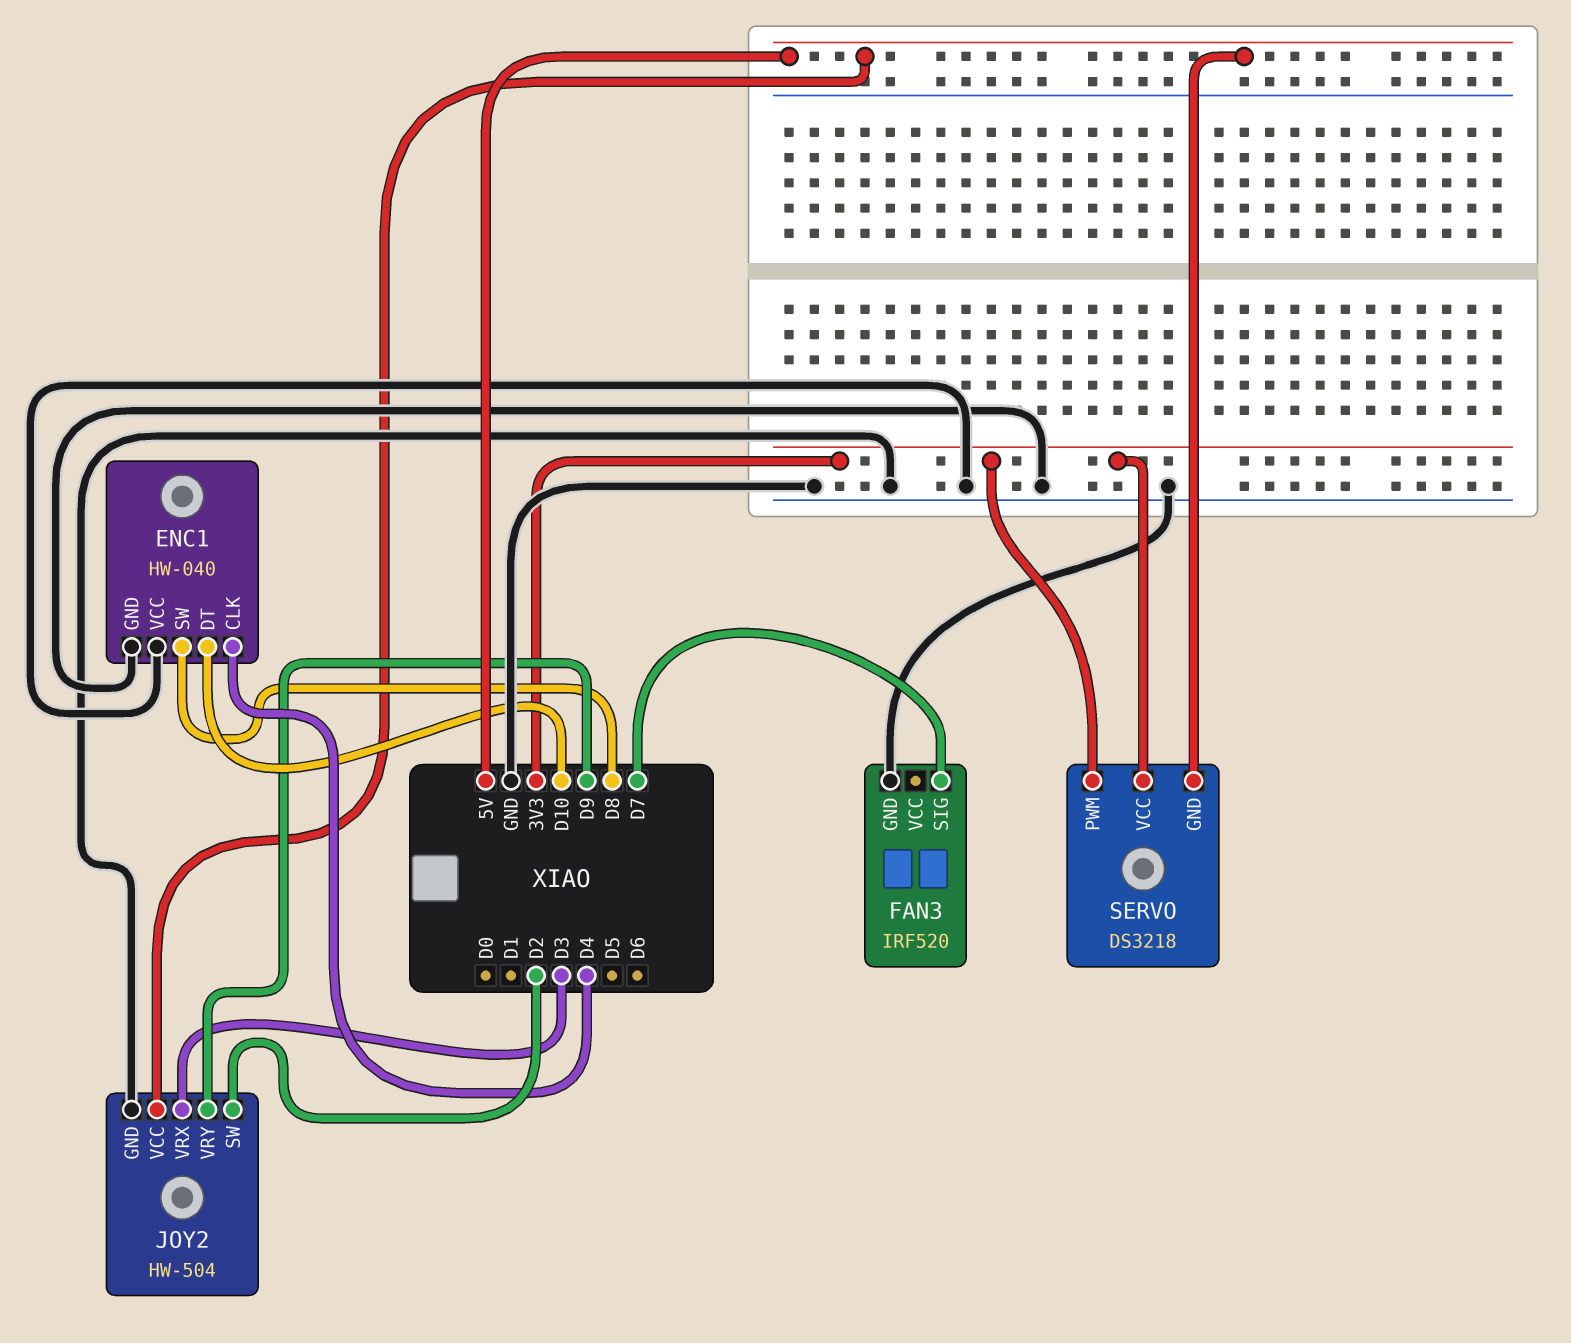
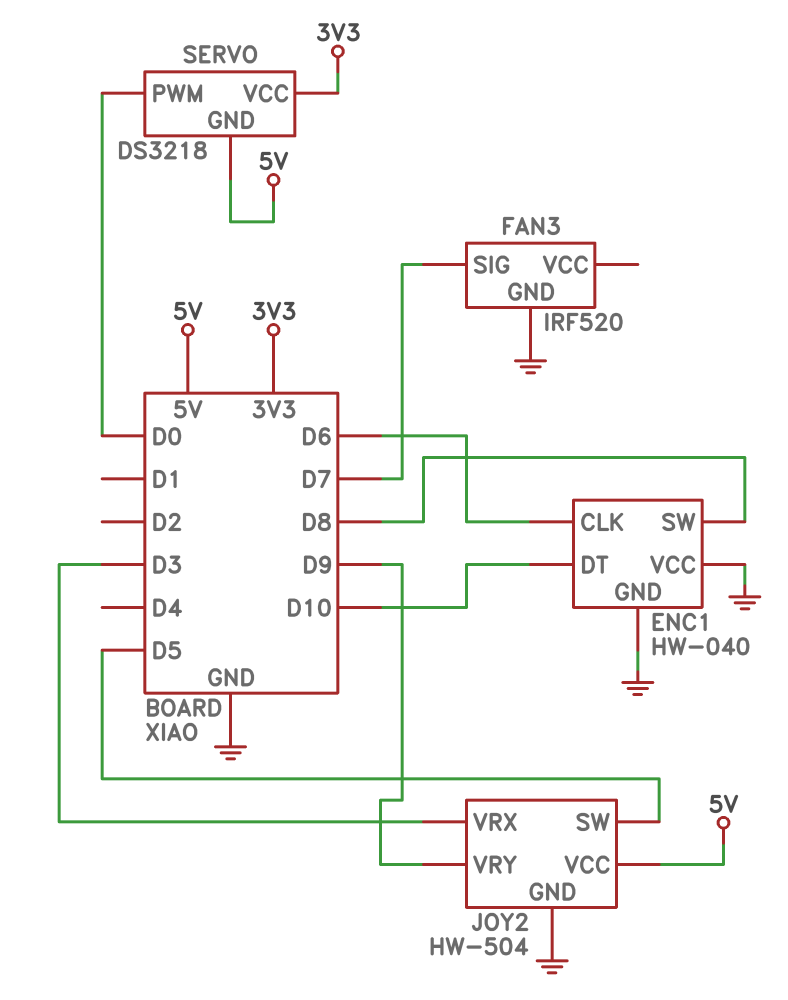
ENC1 pin CLK: D4 -> D6
JOY2 pin SW: D2 -> D5
SERVO pin PWM: 3V3 -> D0

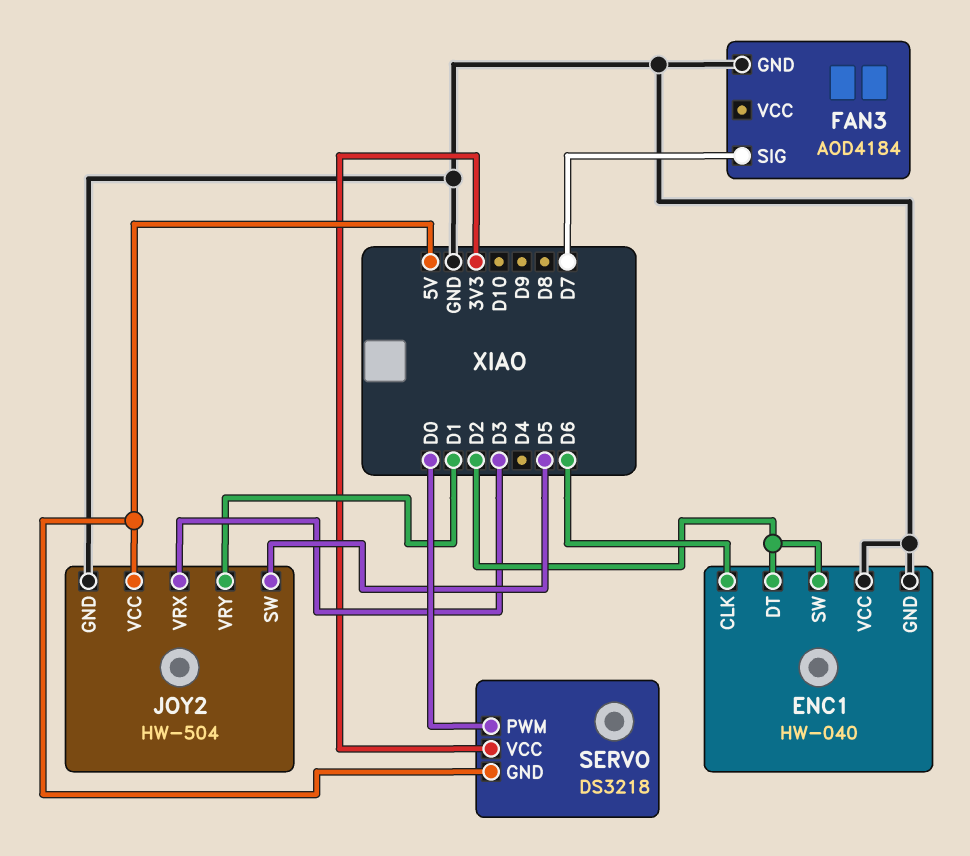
ENC1 pin DT: D10 -> D2
ENC1 pin SW: D8 -> D2
FAN3: IRF520 -> AOD4184
JOY2 pin VRY: D9 -> D1

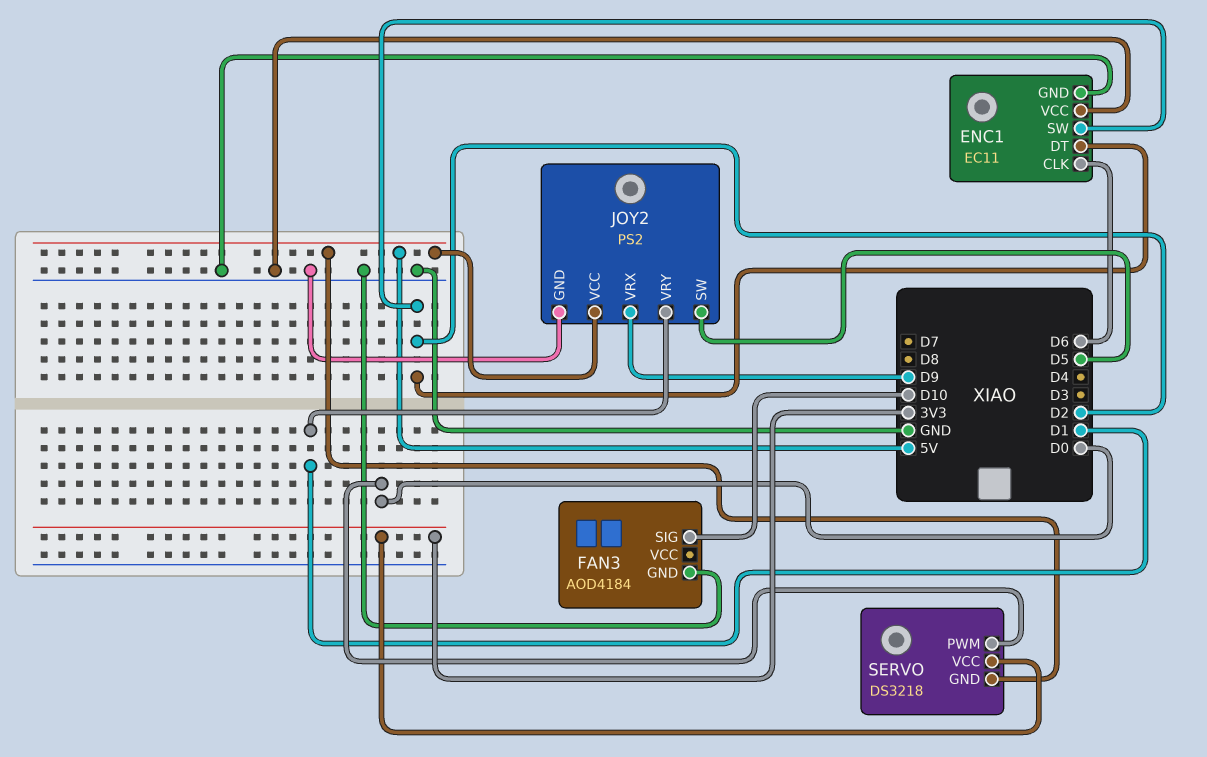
ENC1: HW-040 -> EC11
FAN3 pin SIG: D7 -> D10
JOY2: HW-504 -> PS2
JOY2 pin VRX: D3 -> D9

